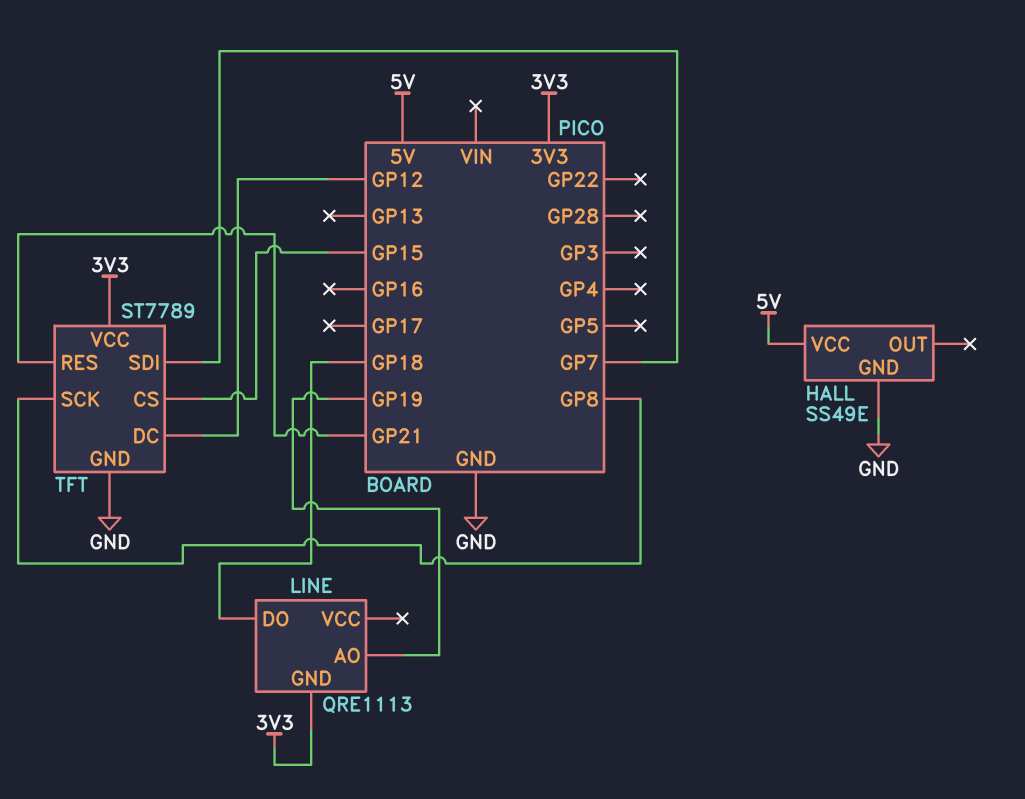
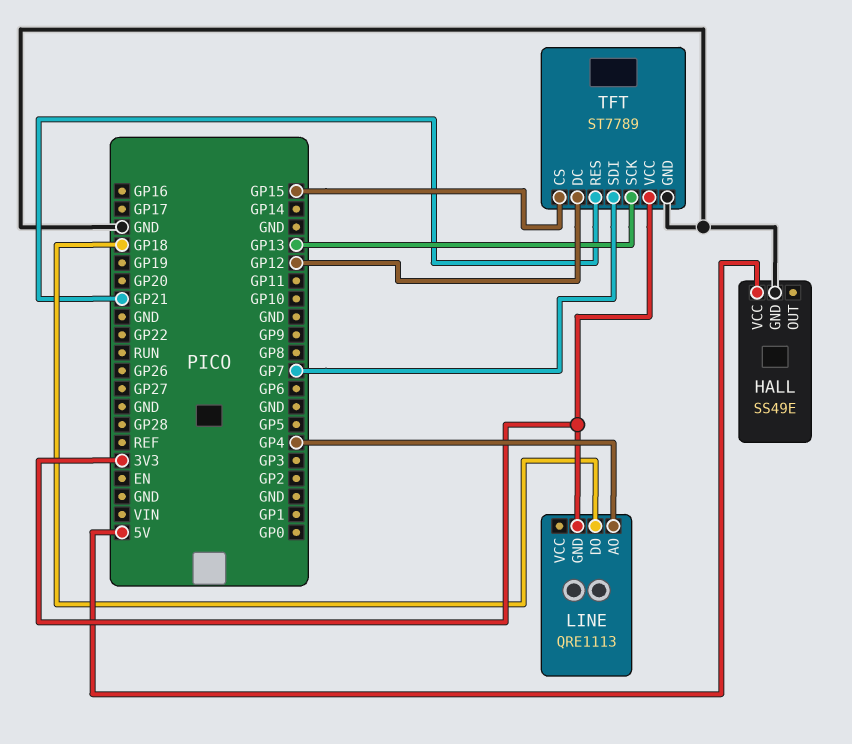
LINE pin AO: GP19 -> GP4
TFT pin SCK: GP8 -> GP13

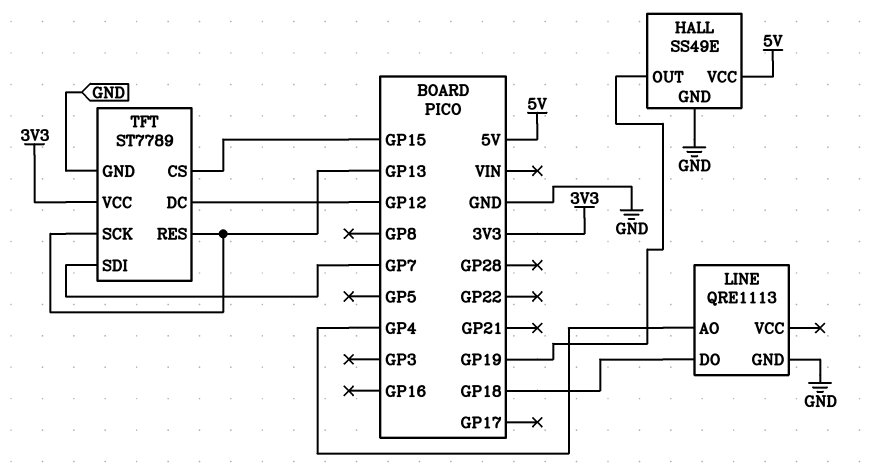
HALL pin OUT: none -> GP19
LINE pin GND: 3V3 -> GND
TFT pin RES: GP21 -> GP13

